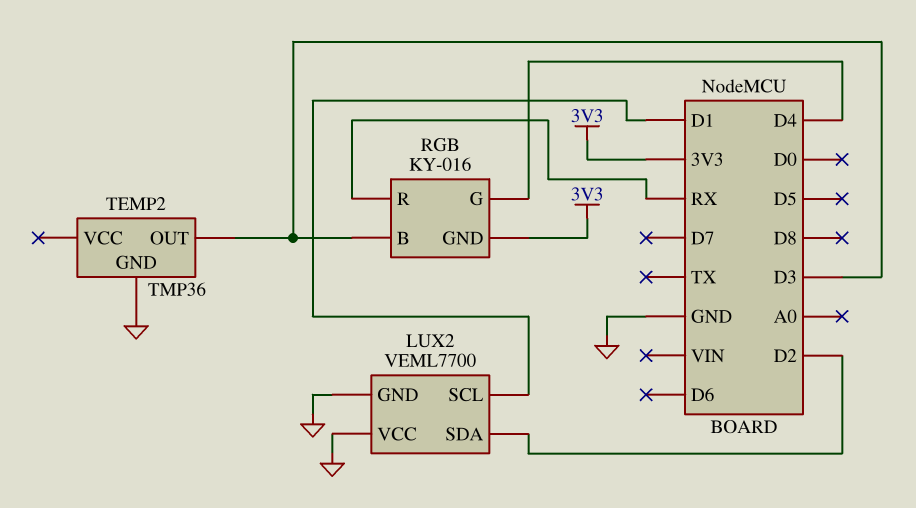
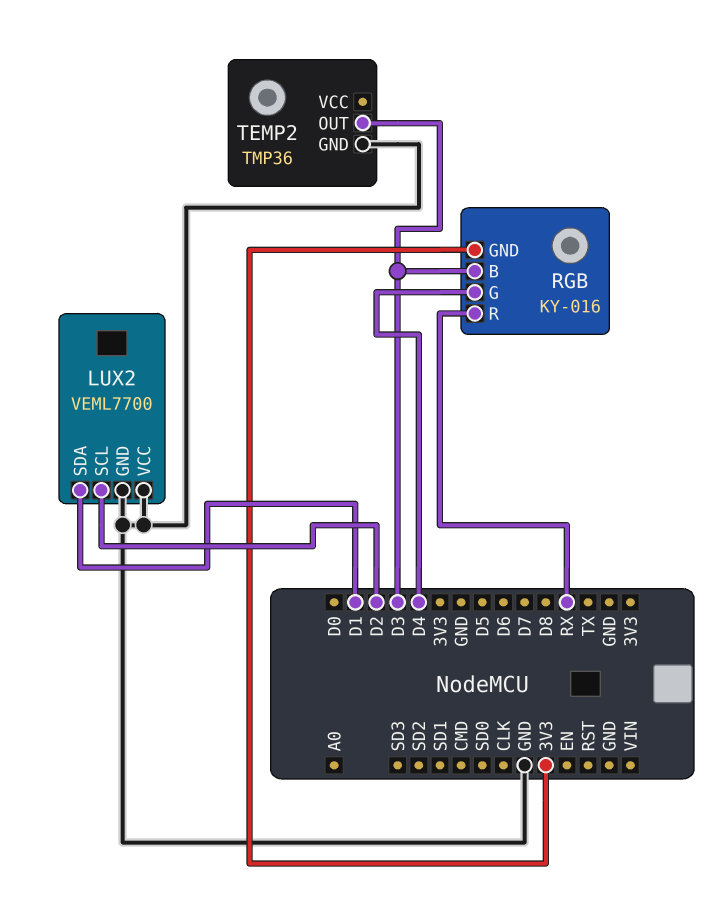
LUX2 pin SCL: D1 -> D2
LUX2 pin SDA: D2 -> D1

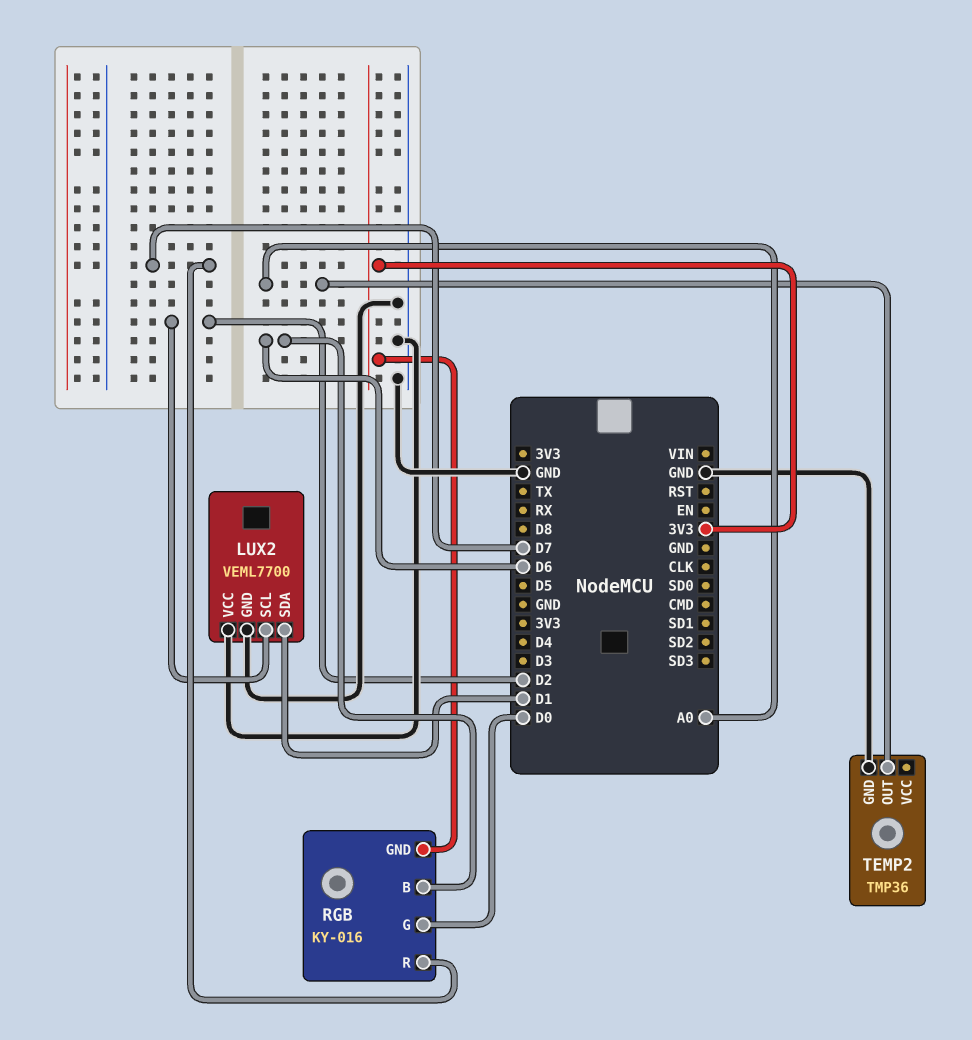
RGB pin B: D3 -> D6
RGB pin G: D4 -> D0
RGB pin R: RX -> D7
TEMP2 pin OUT: D3 -> A0

